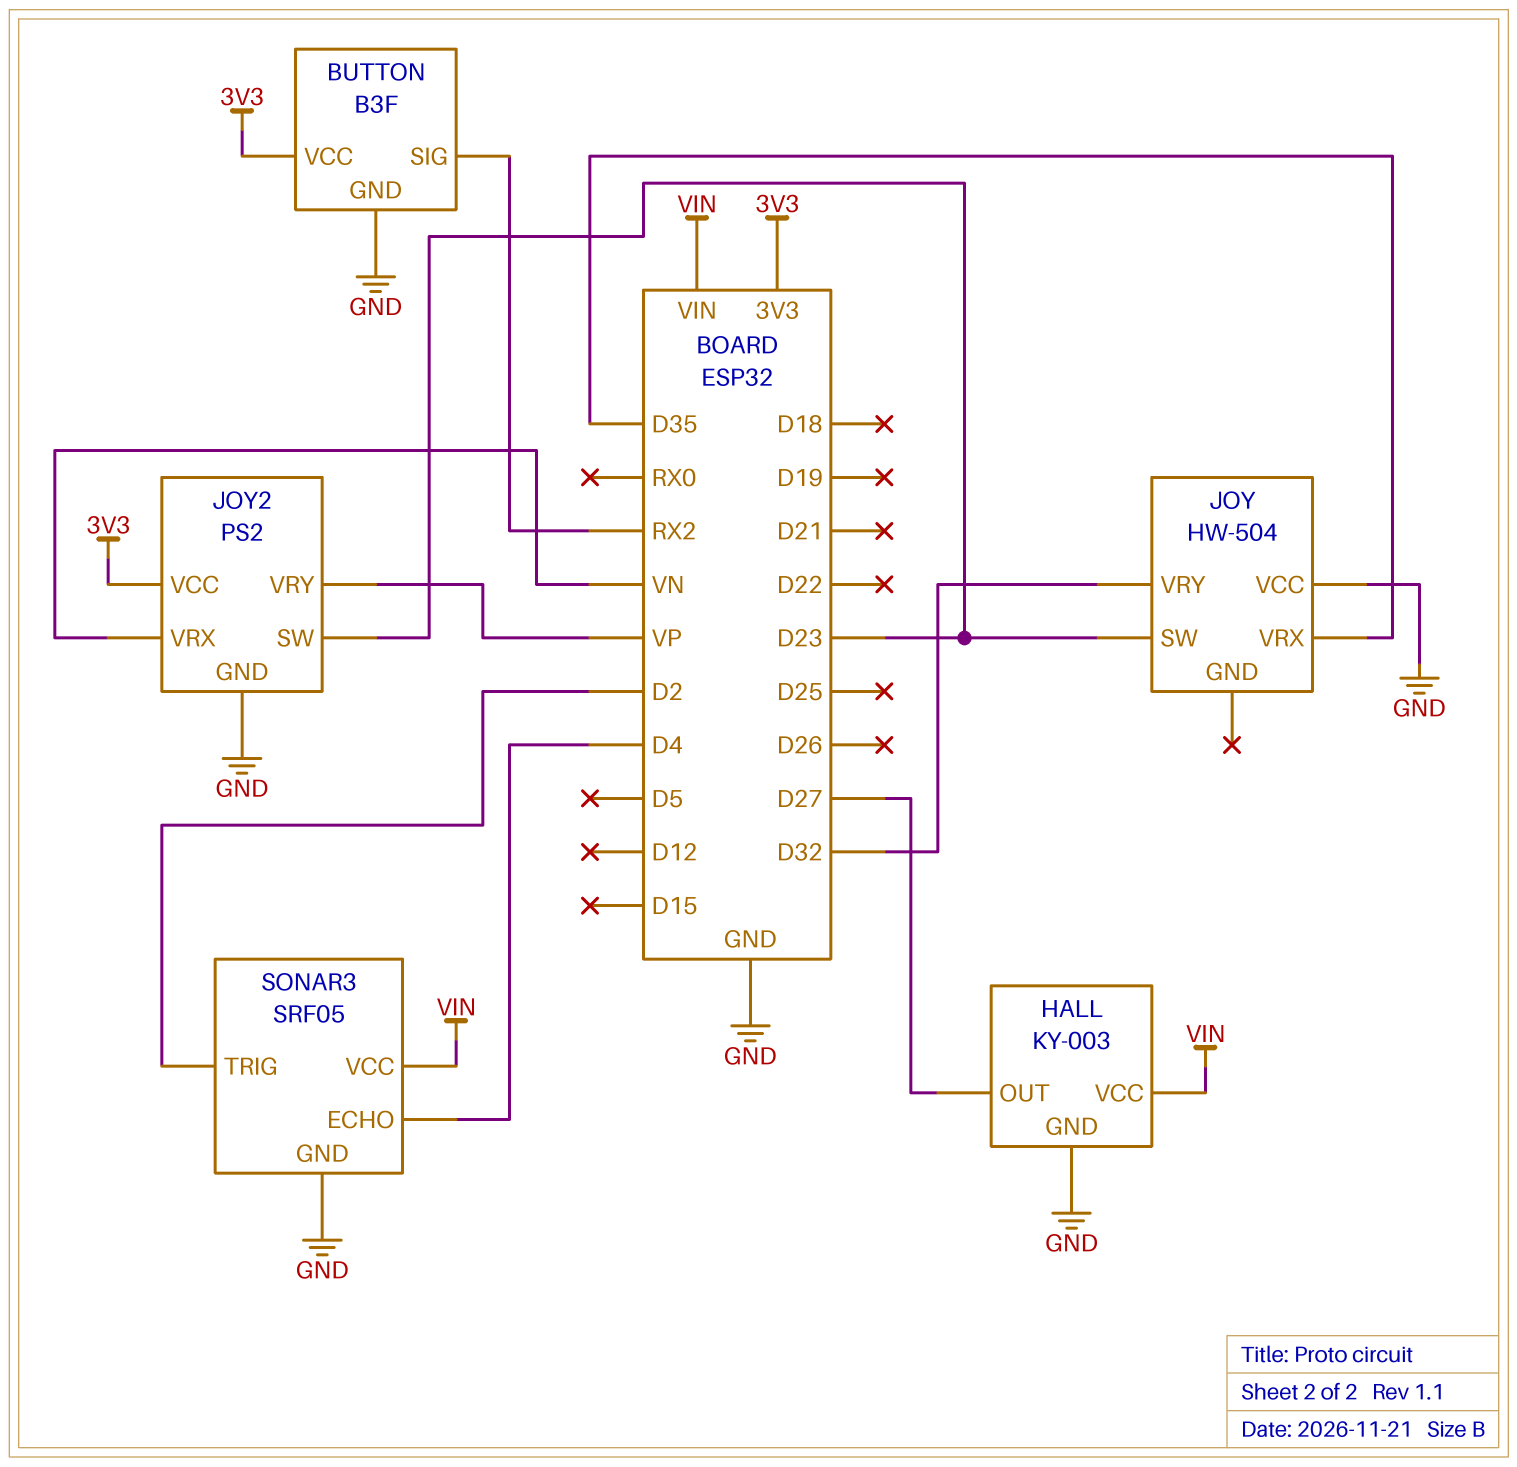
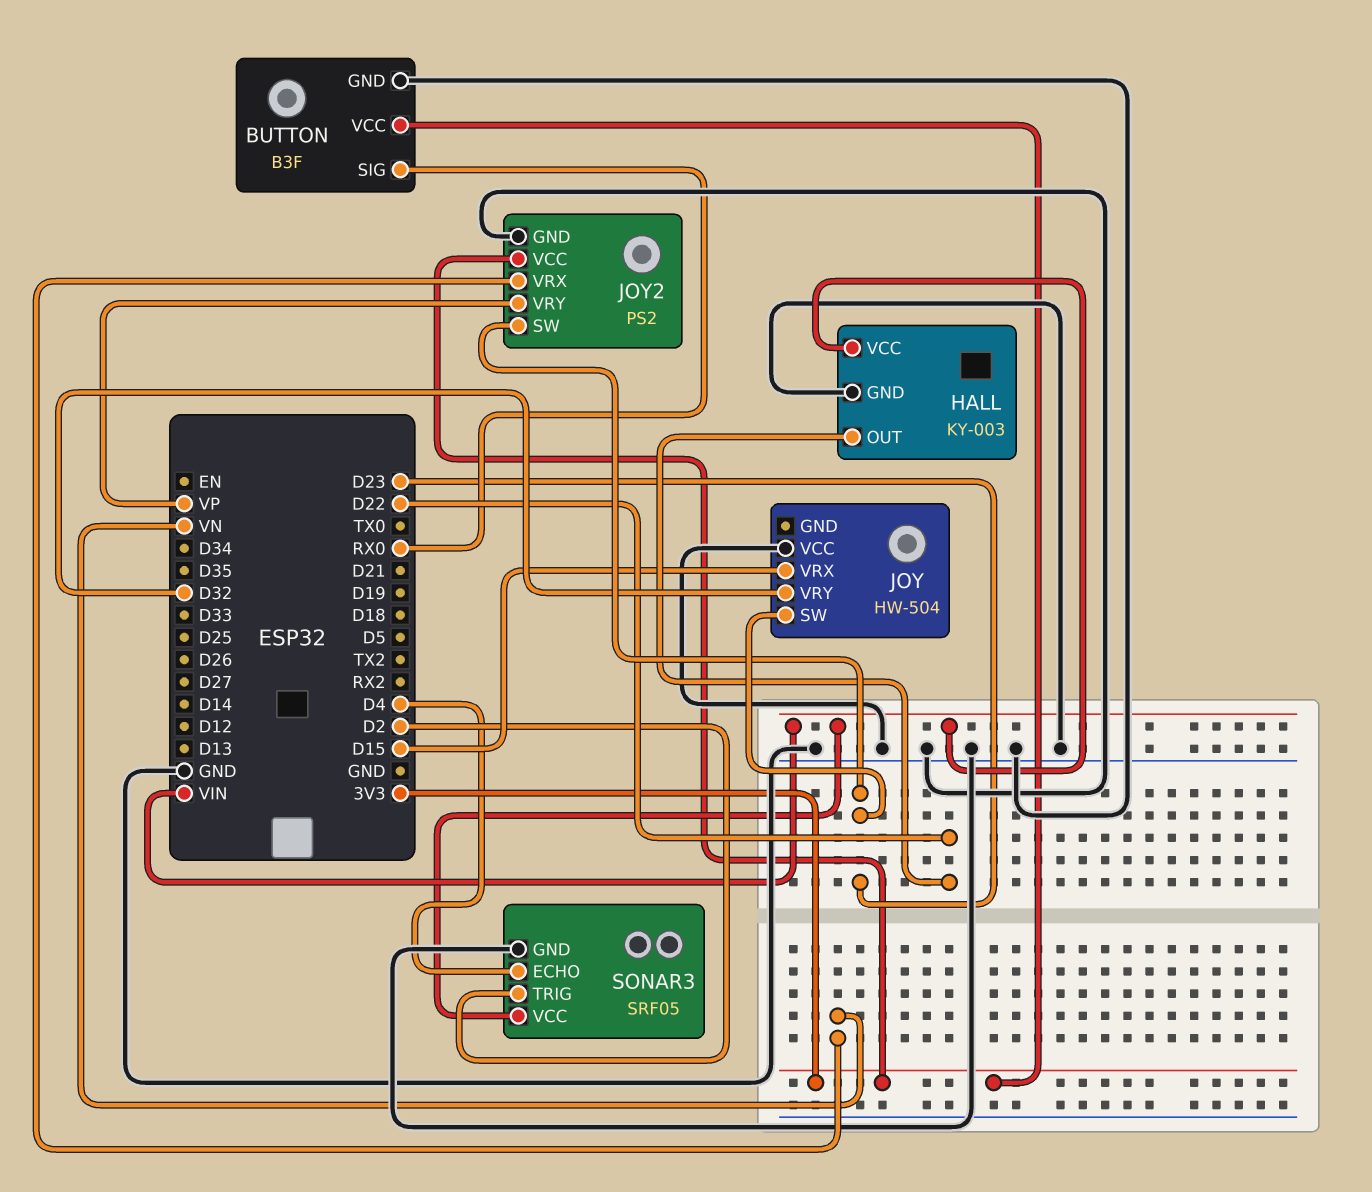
BUTTON pin SIG: RX2 -> RX0
HALL pin OUT: D27 -> D22
JOY pin VRX: D35 -> D15

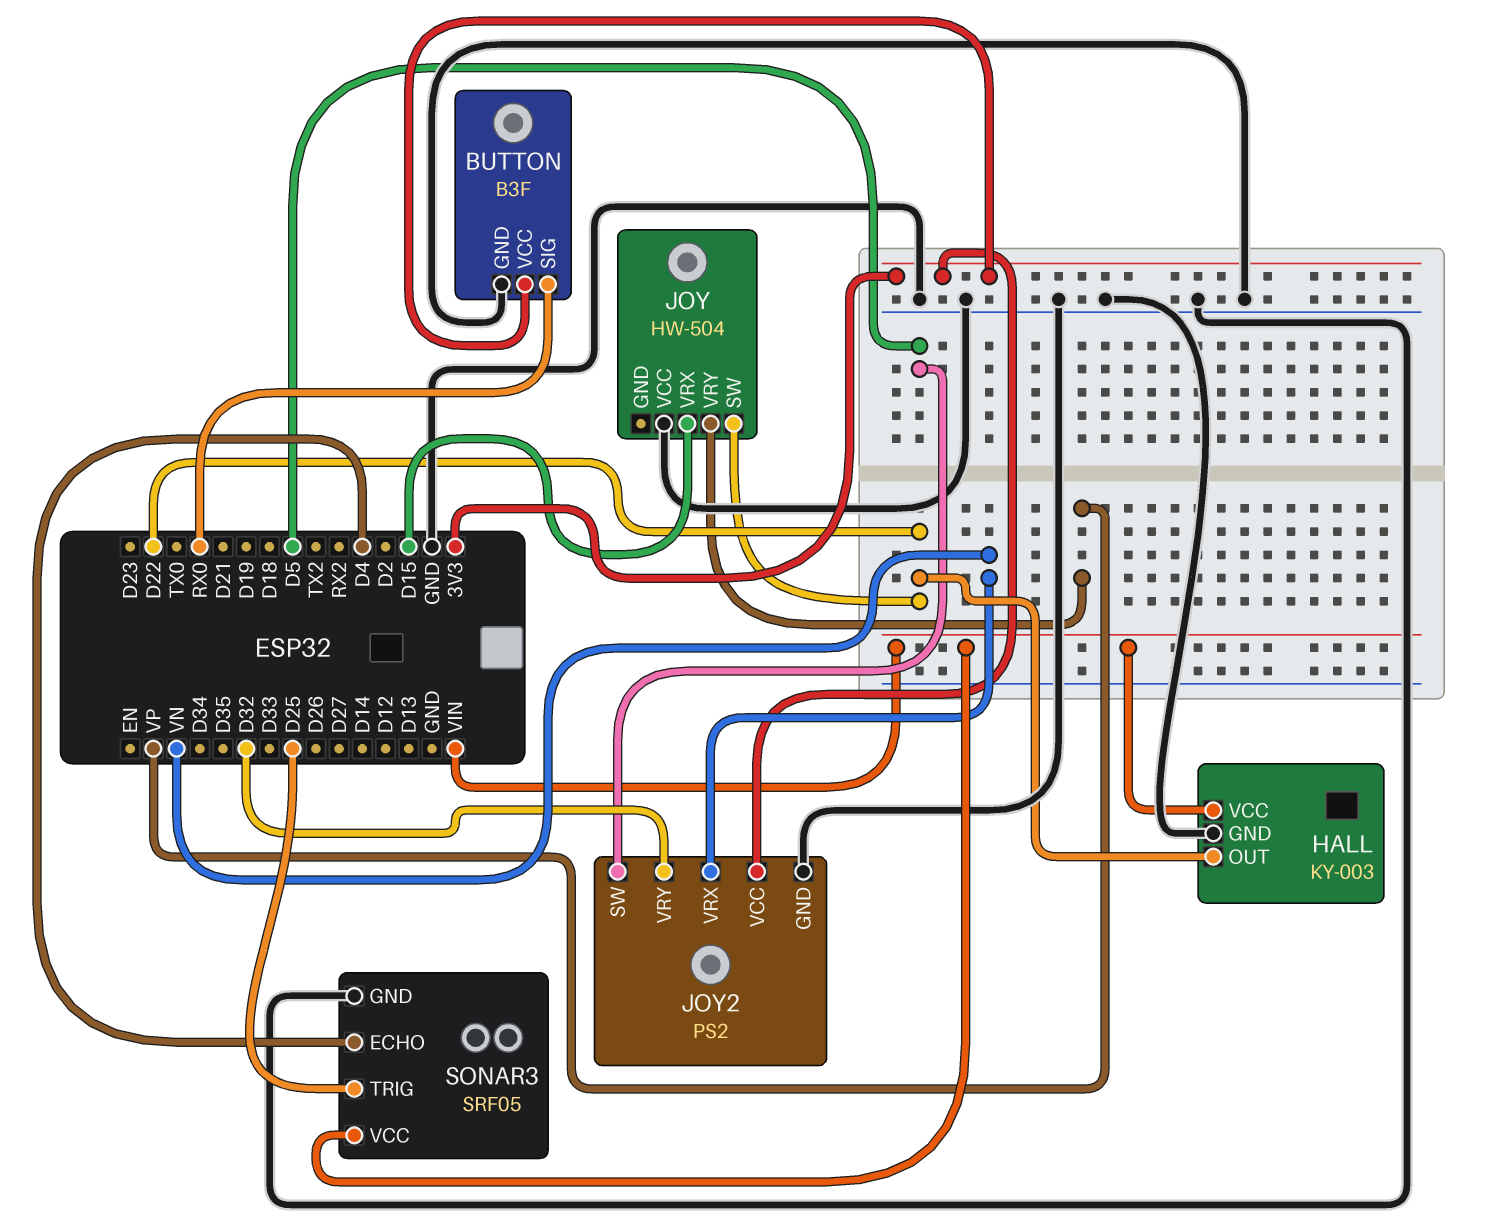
JOY pin SW: D23 -> D22
JOY pin VRY: D32 -> VP
JOY2 pin SW: D23 -> D5
JOY2 pin VRY: VP -> D32
SONAR3 pin TRIG: D2 -> D25

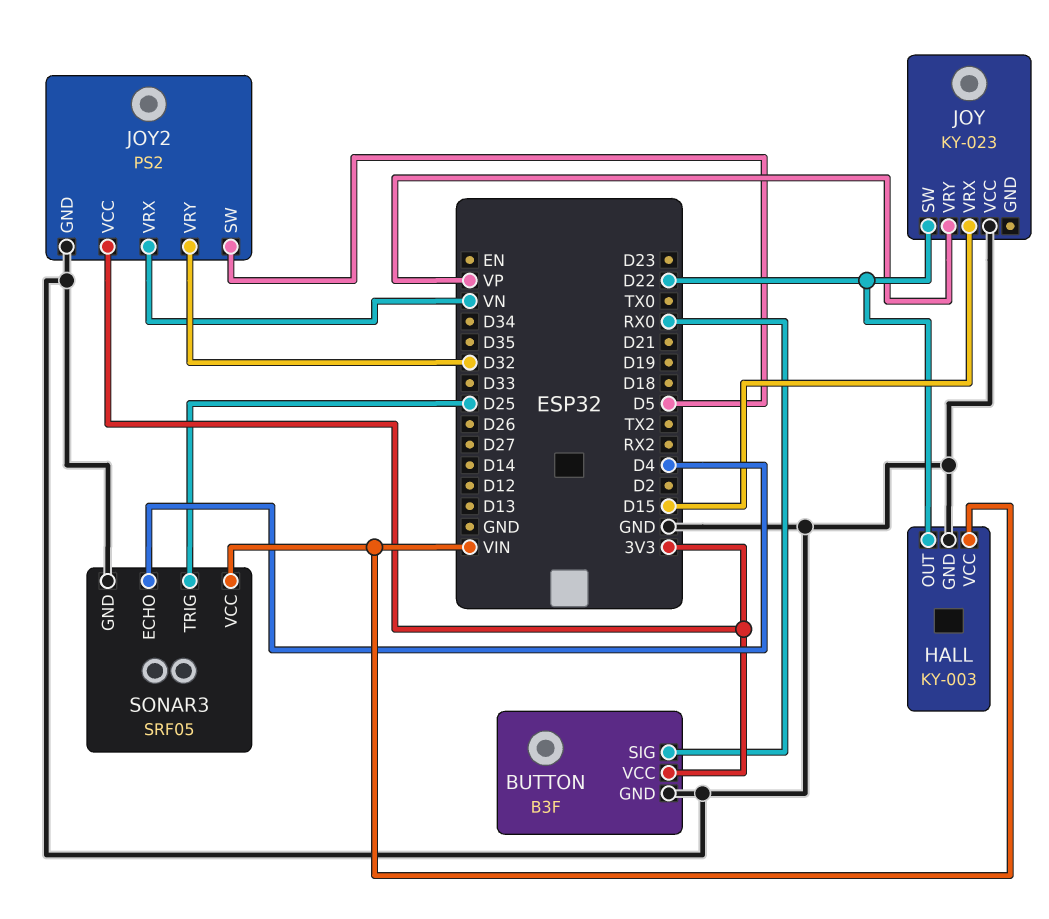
JOY: HW-504 -> KY-023

